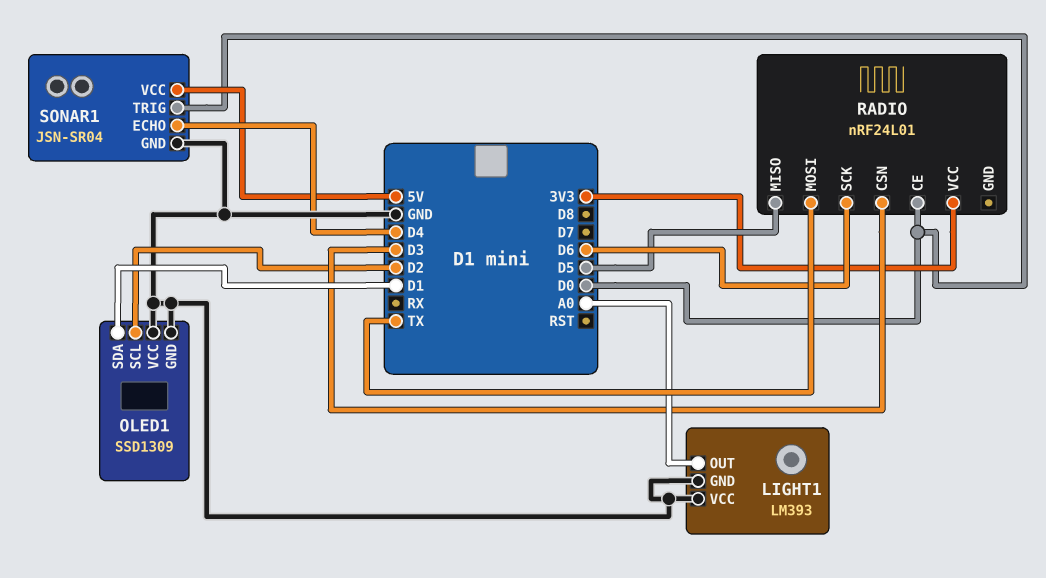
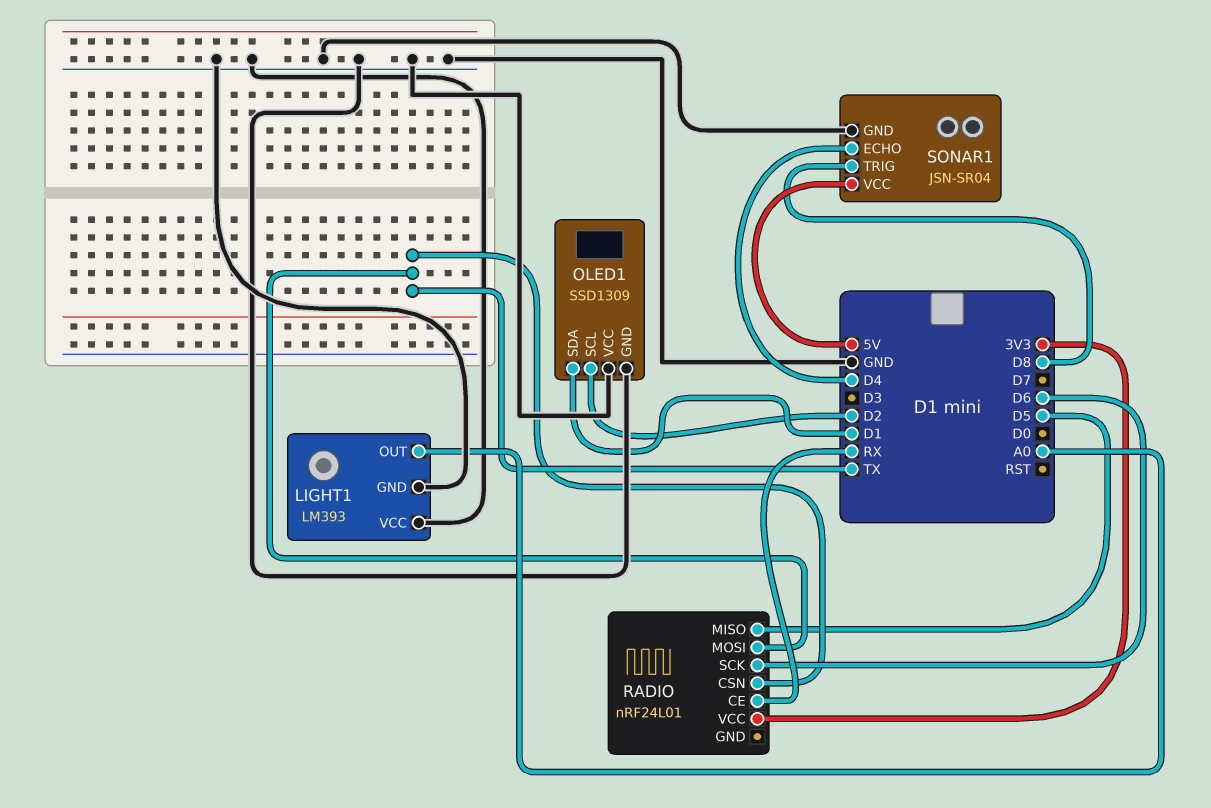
RADIO pin CE: D0 -> RX
RADIO pin CSN: D3 -> TX
SONAR1 pin TRIG: D0 -> D8

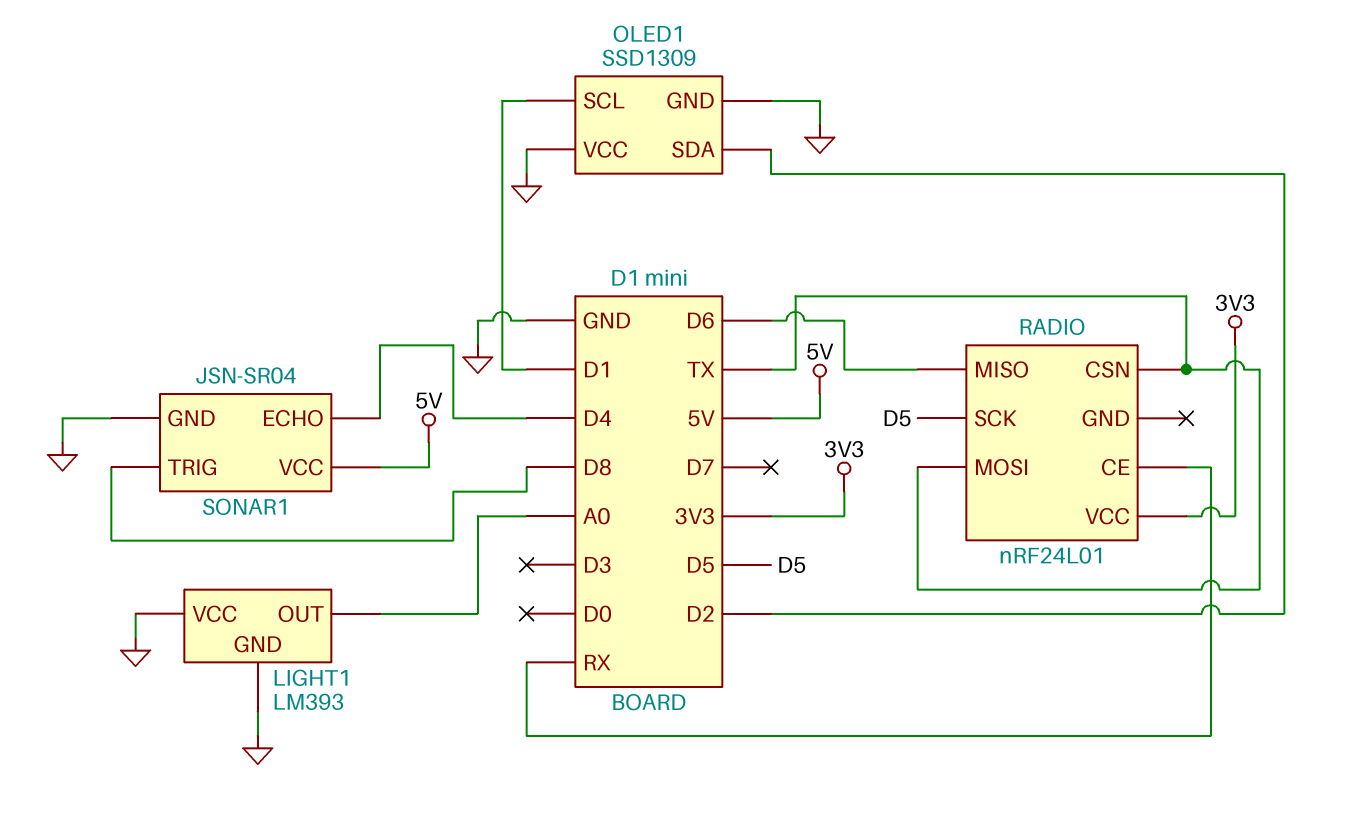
OLED1 pin SCL: D2 -> D1
OLED1 pin SDA: D1 -> D2
RADIO pin MISO: D5 -> D6
RADIO pin SCK: D6 -> D5

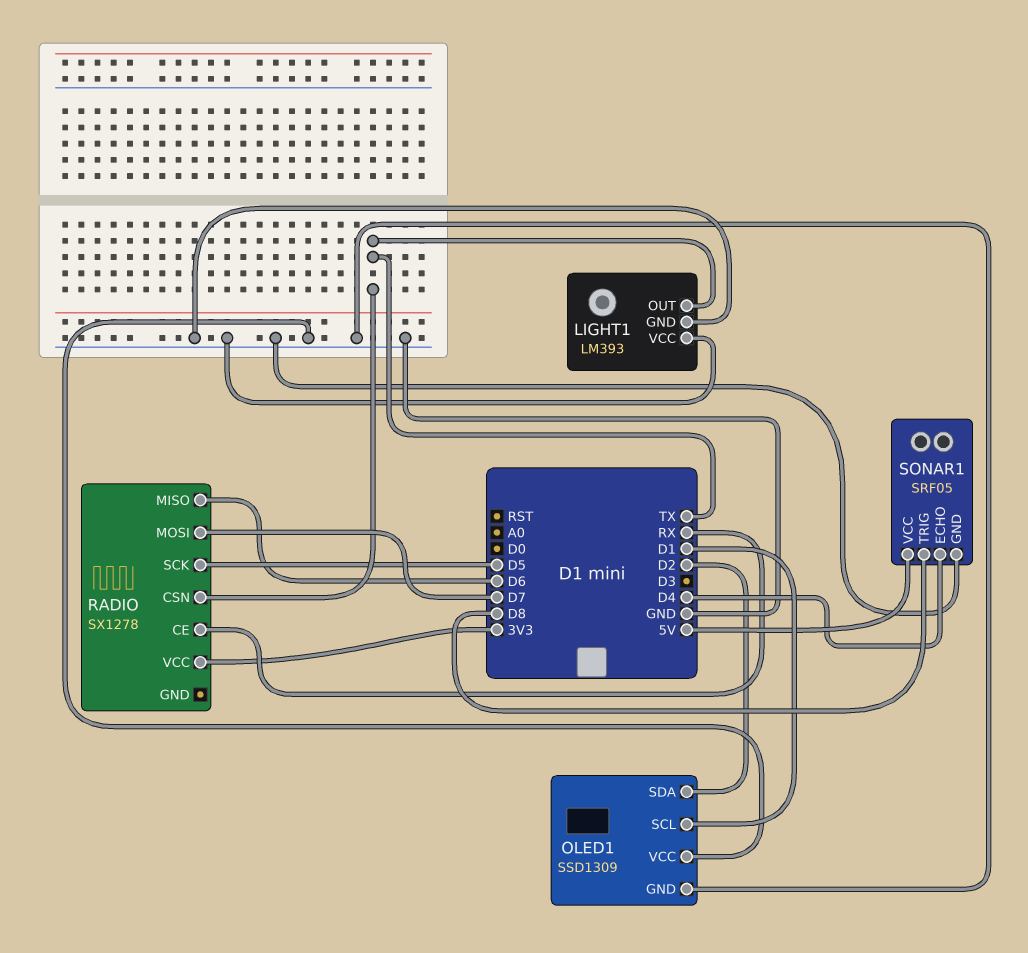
LIGHT1 pin OUT: A0 -> TX
RADIO: nRF24L01 -> SX1278
RADIO pin MOSI: TX -> D7
SONAR1: JSN-SR04 -> SRF05

